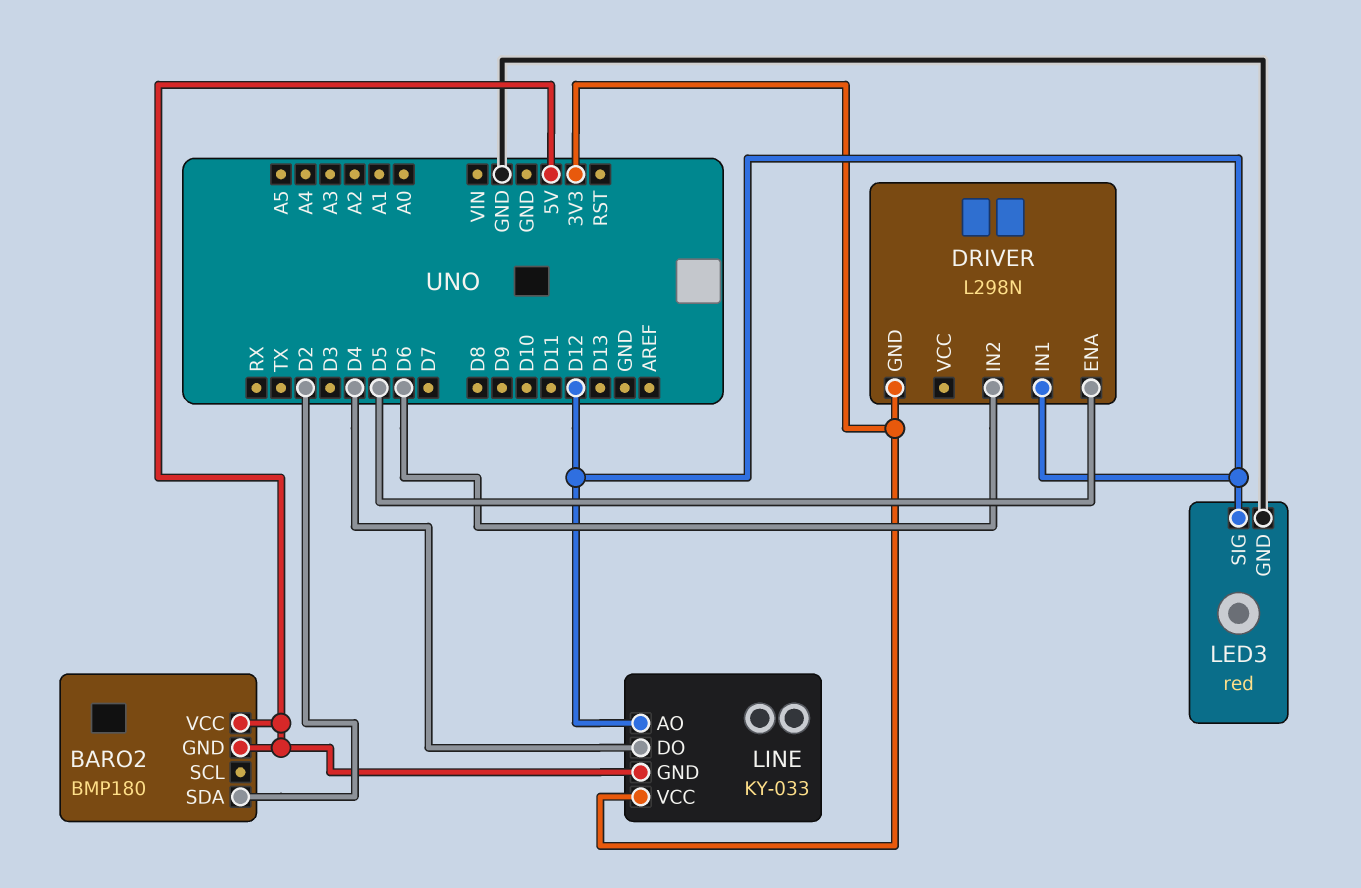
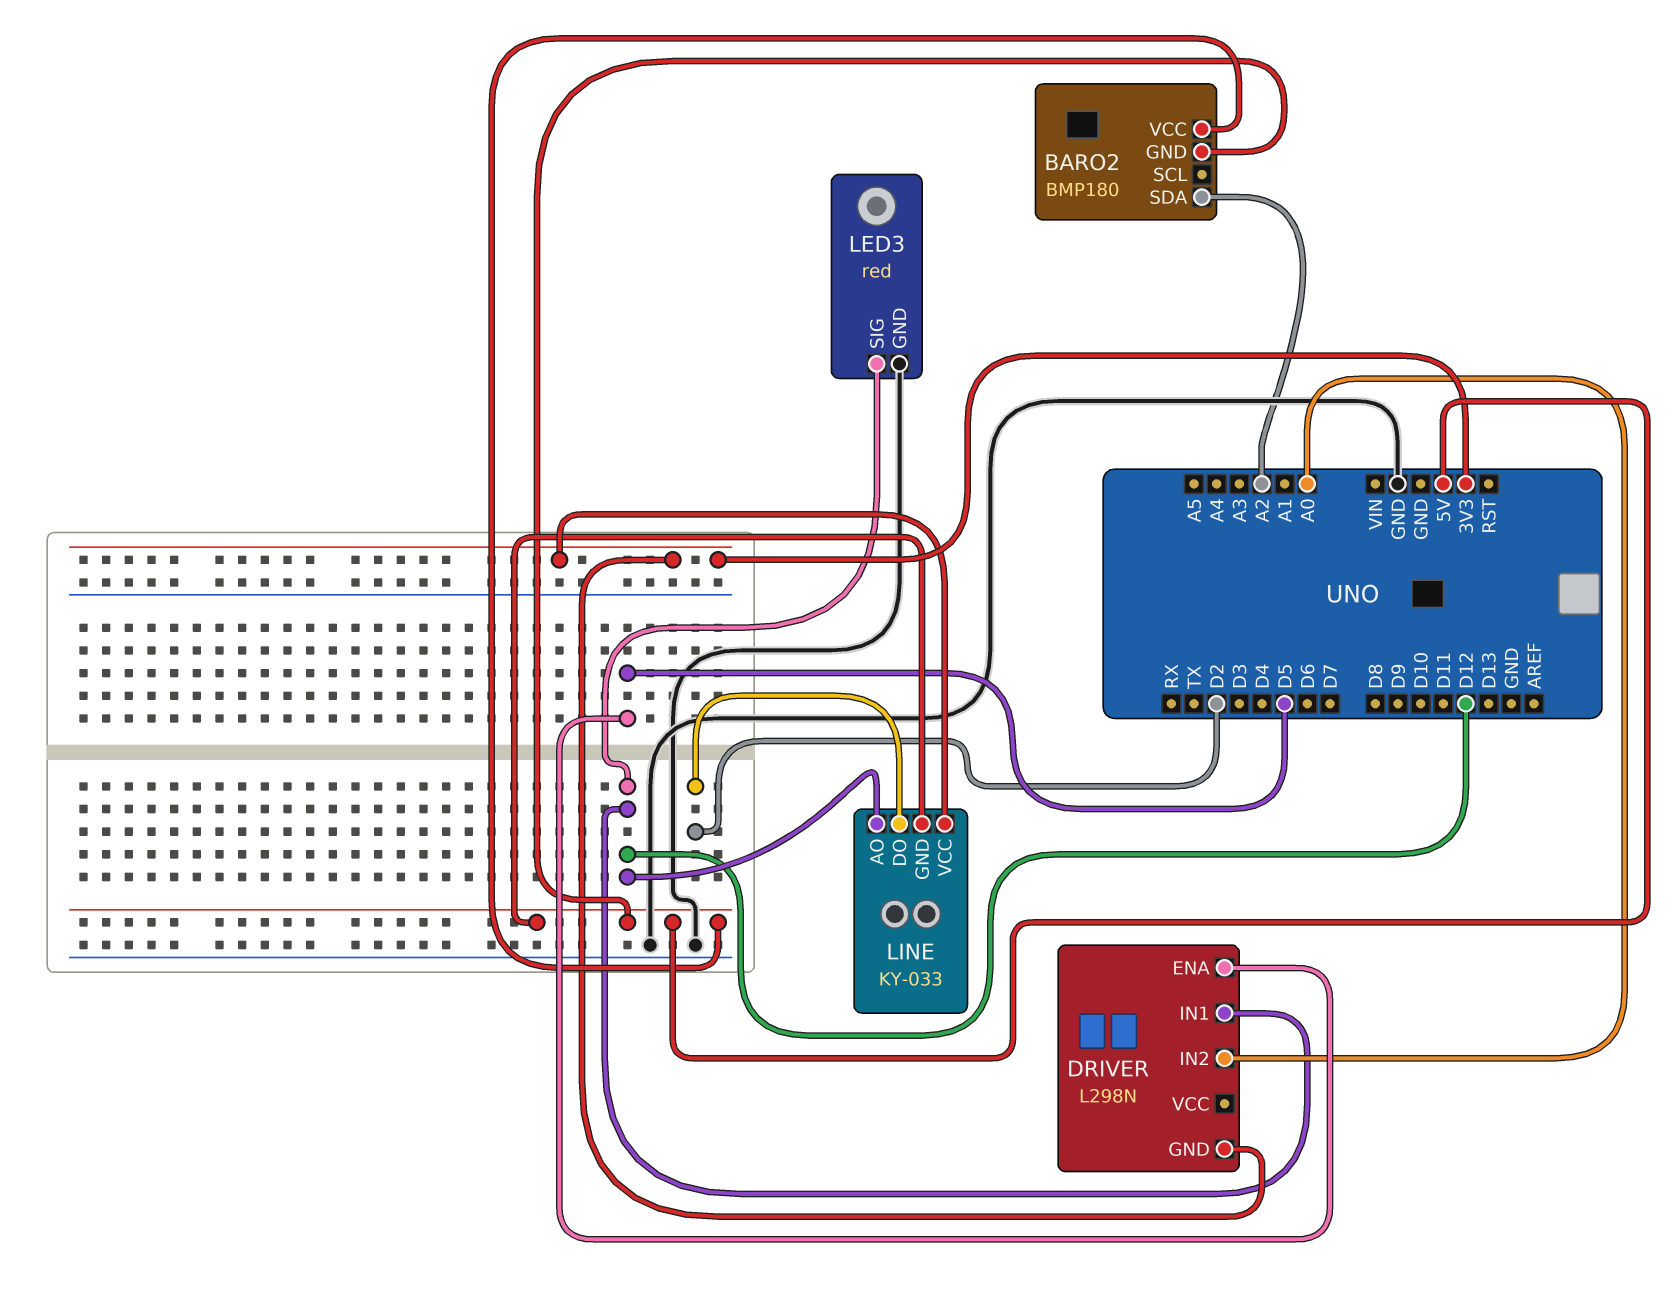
BARO2 pin SDA: D2 -> A2
DRIVER pin IN2: D6 -> A0
LINE pin DO: D4 -> D2

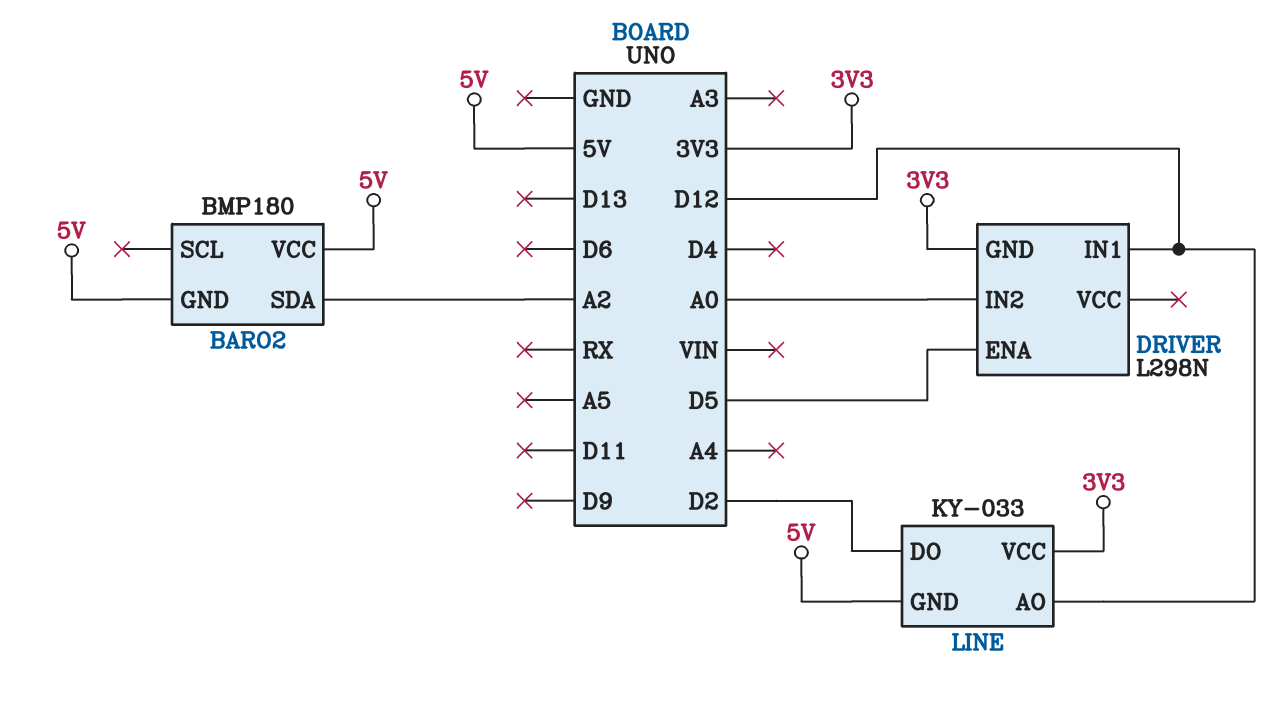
LED3: red -> none
LED3 pin GND: GND -> none
LED3 pin SIG: D12 -> none

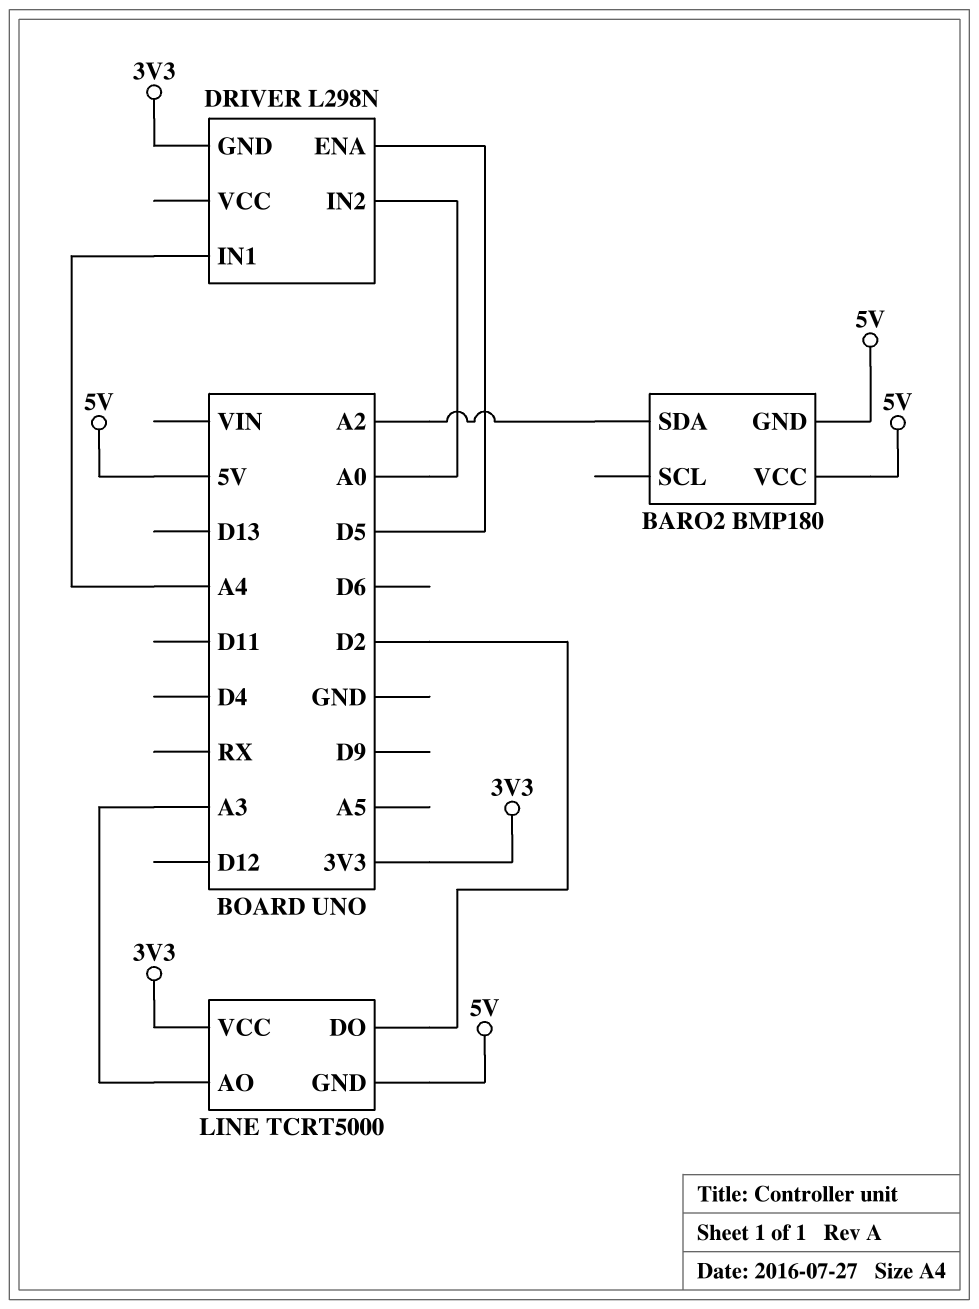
DRIVER pin IN1: D12 -> A4
LINE: KY-033 -> TCRT5000
LINE pin AO: D12 -> A3

